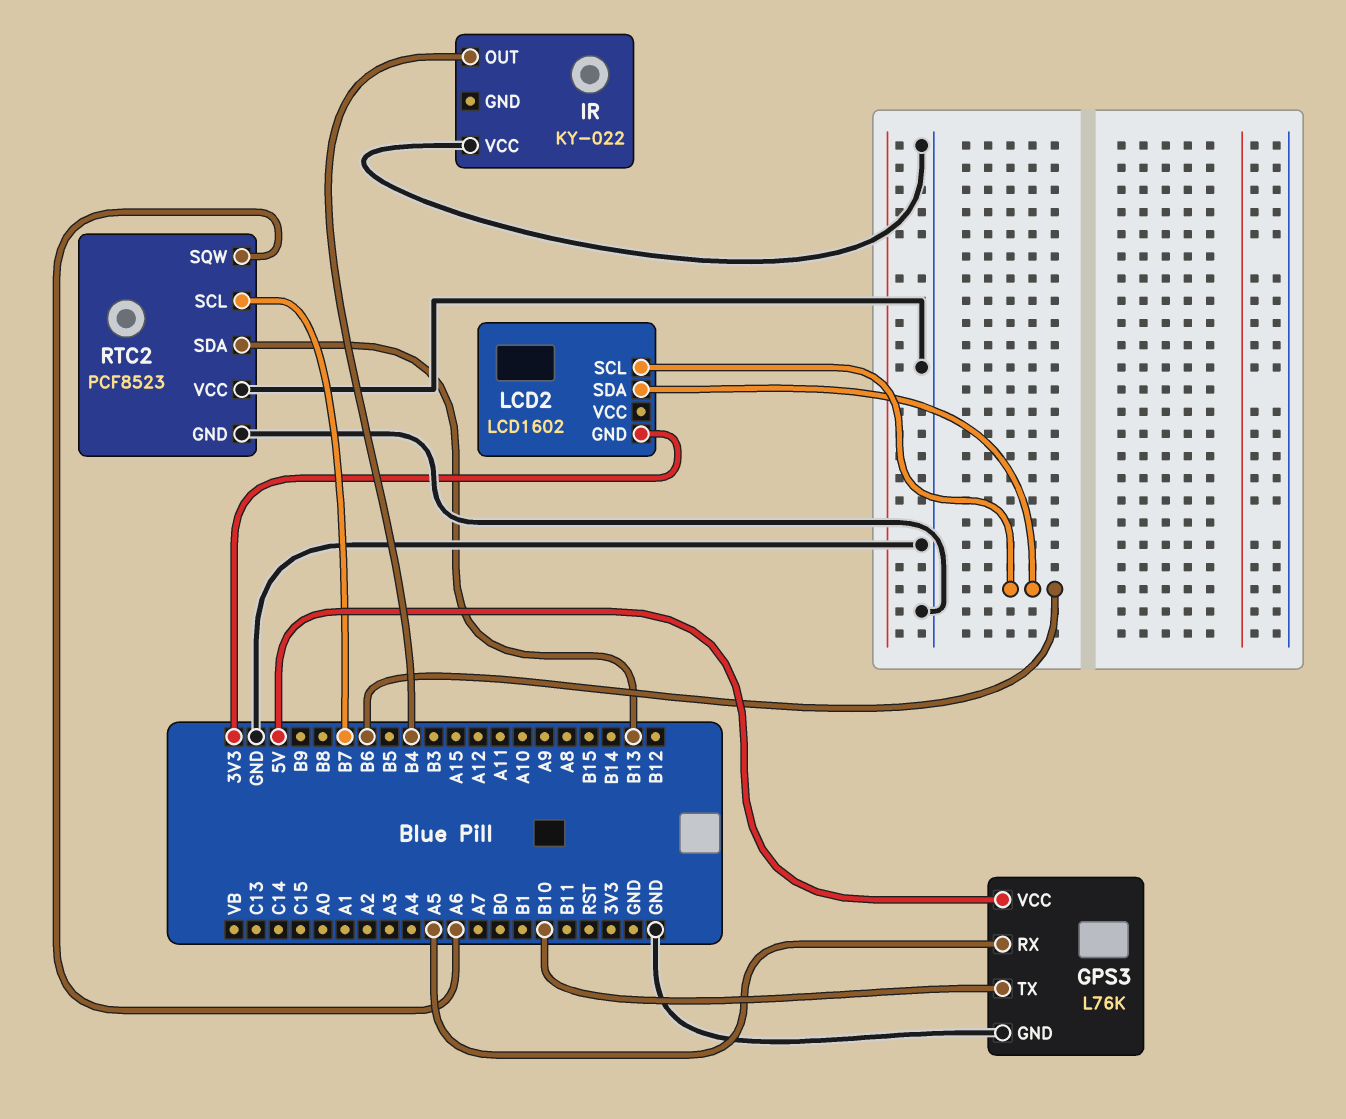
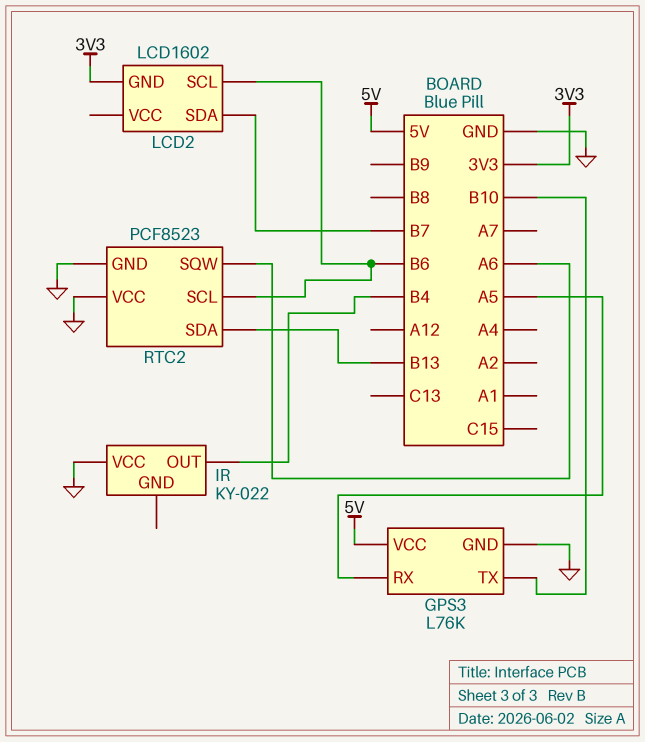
LCD2 pin SDA: B6 -> B7
RTC2 pin SCL: B7 -> B6

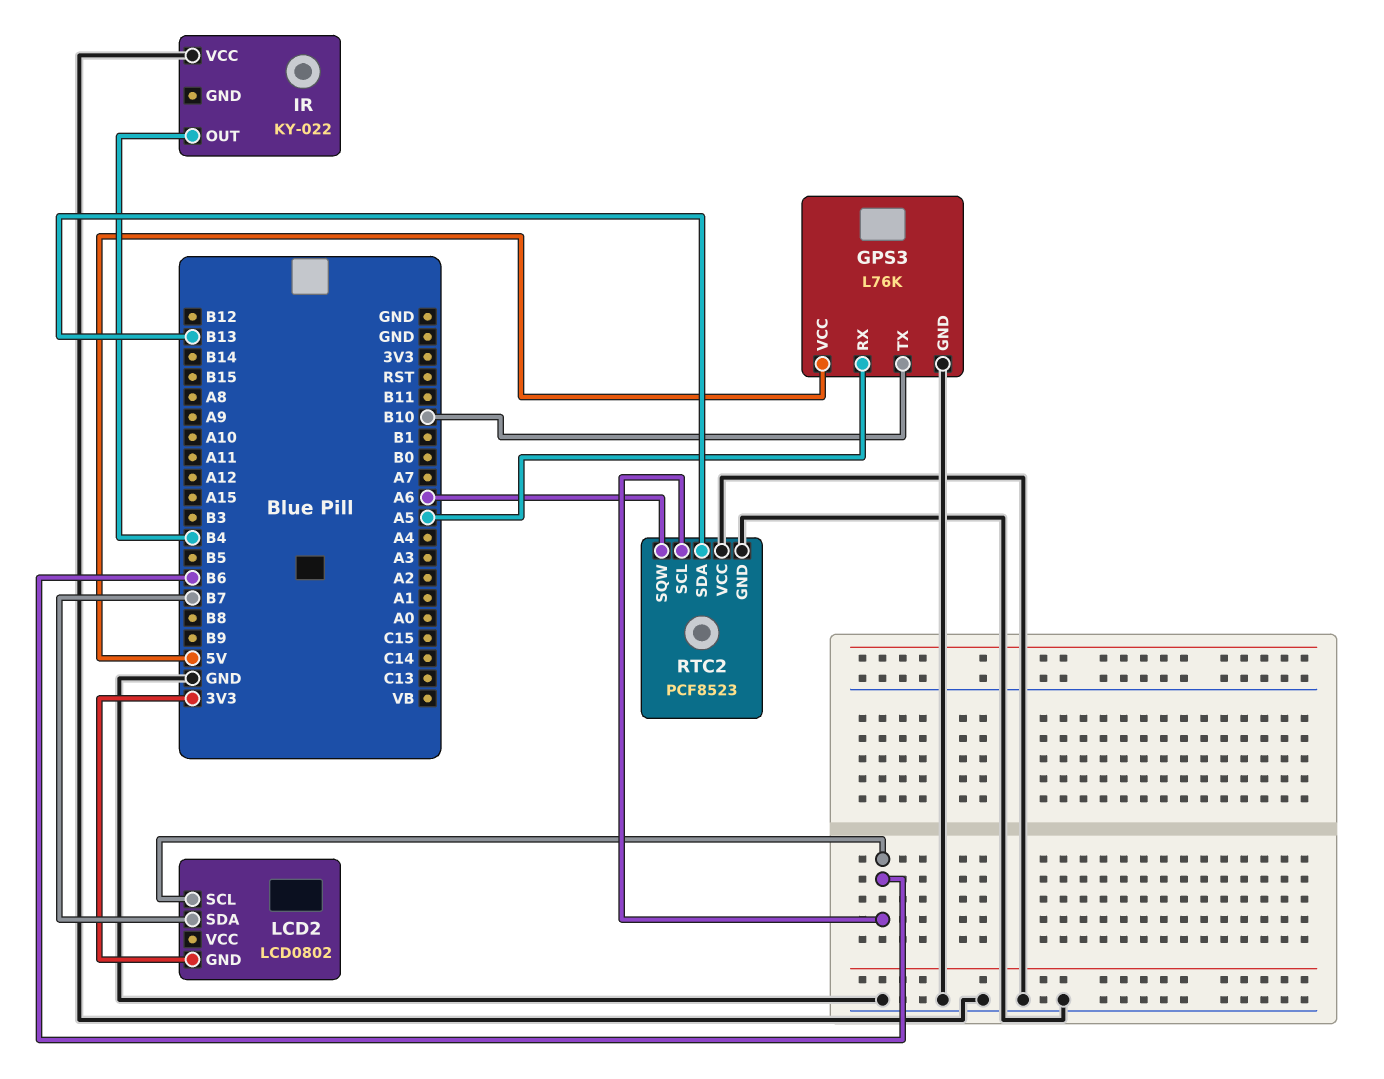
LCD2: LCD1602 -> LCD0802

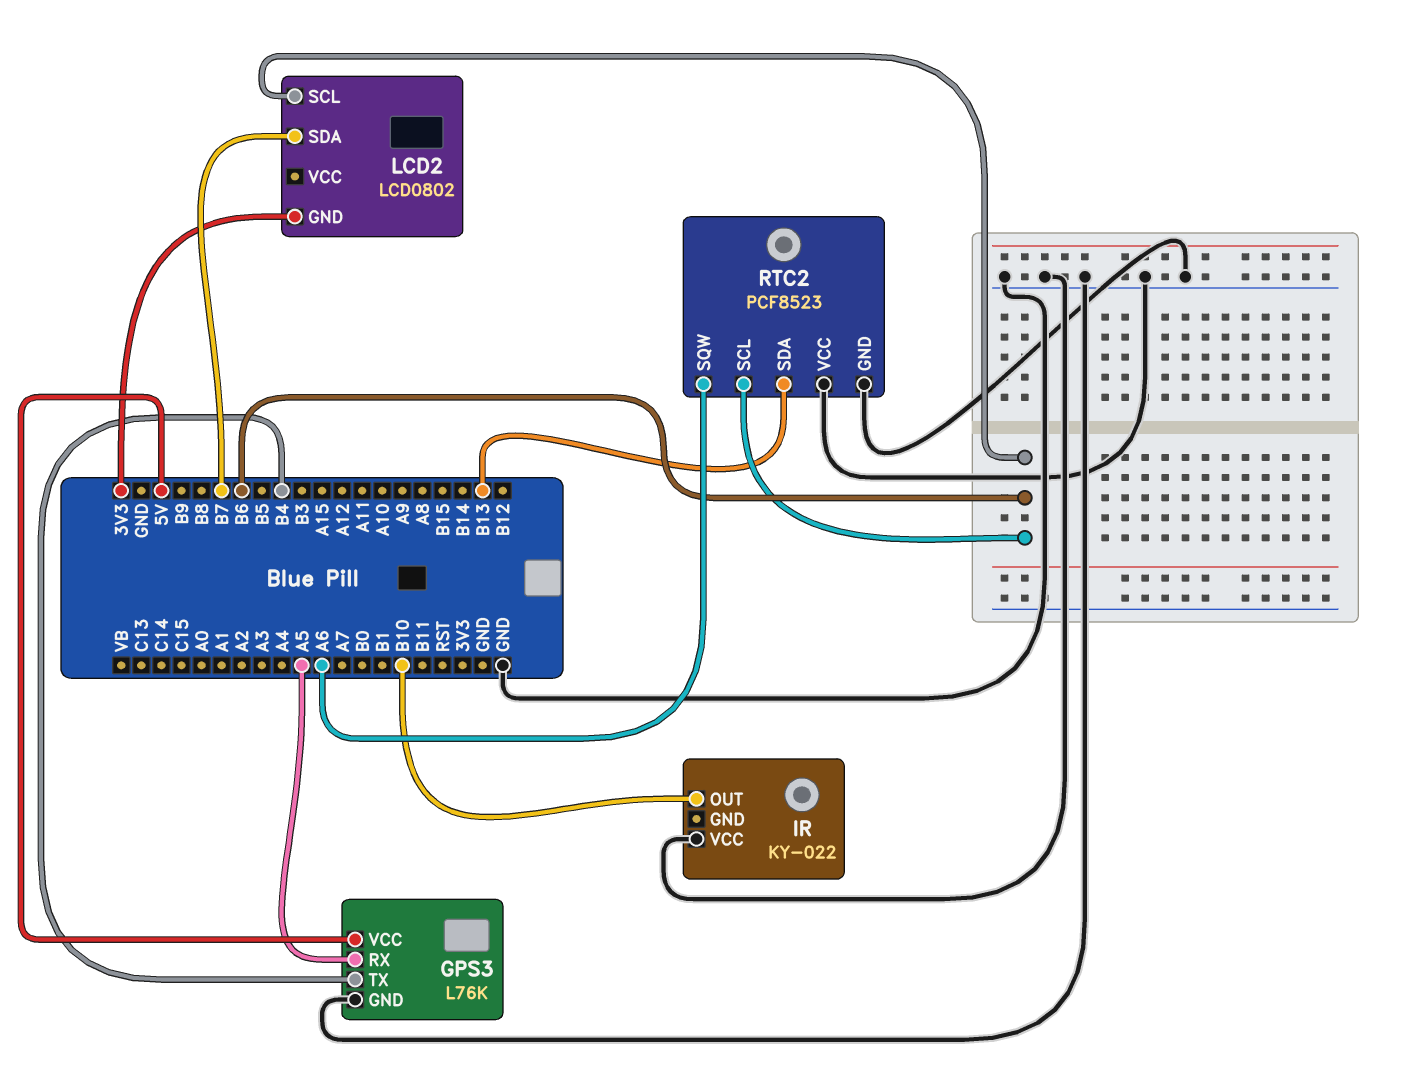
GPS3 pin TX: B10 -> B4
IR pin OUT: B4 -> B10

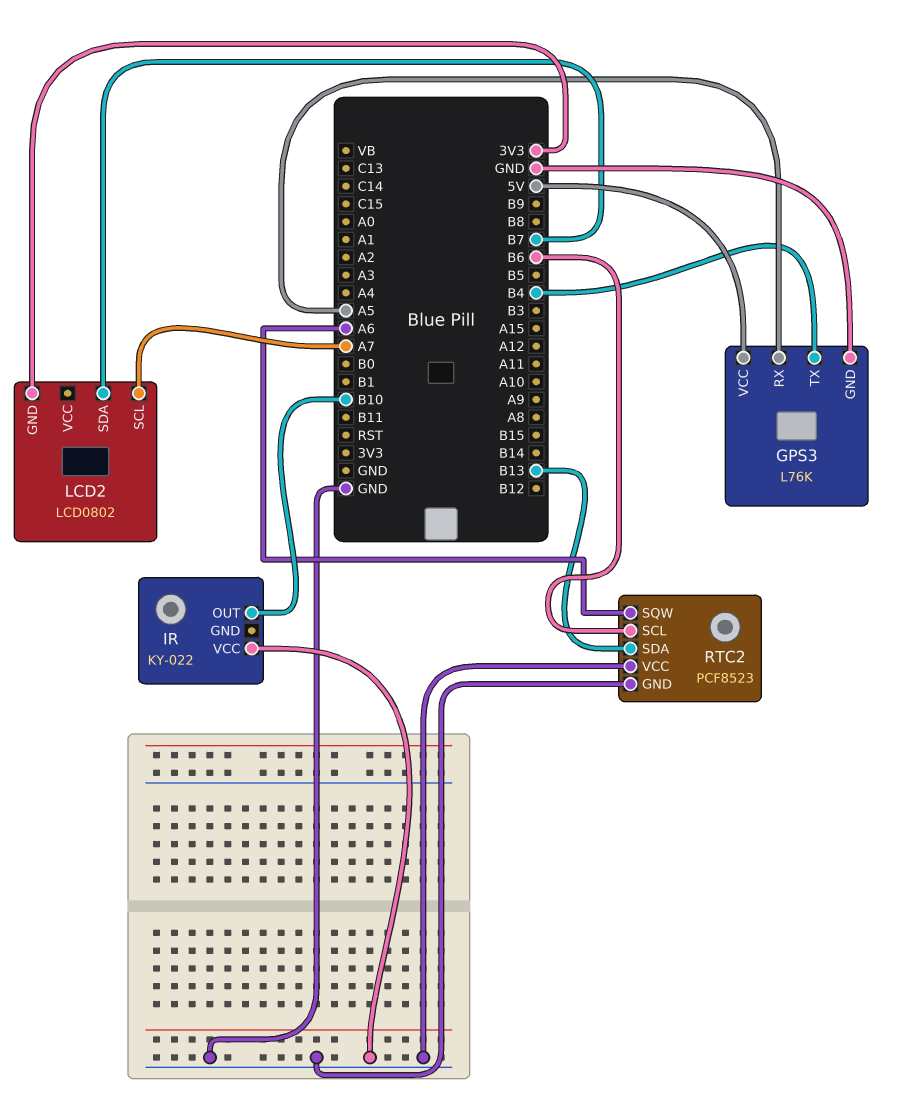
LCD2 pin SCL: B6 -> A7

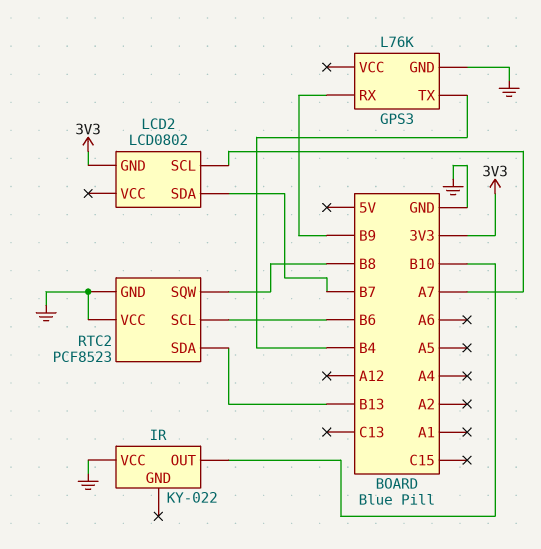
GPS3 pin RX: A5 -> B9
GPS3 pin VCC: 5V -> none
RTC2 pin SQW: A6 -> B8

